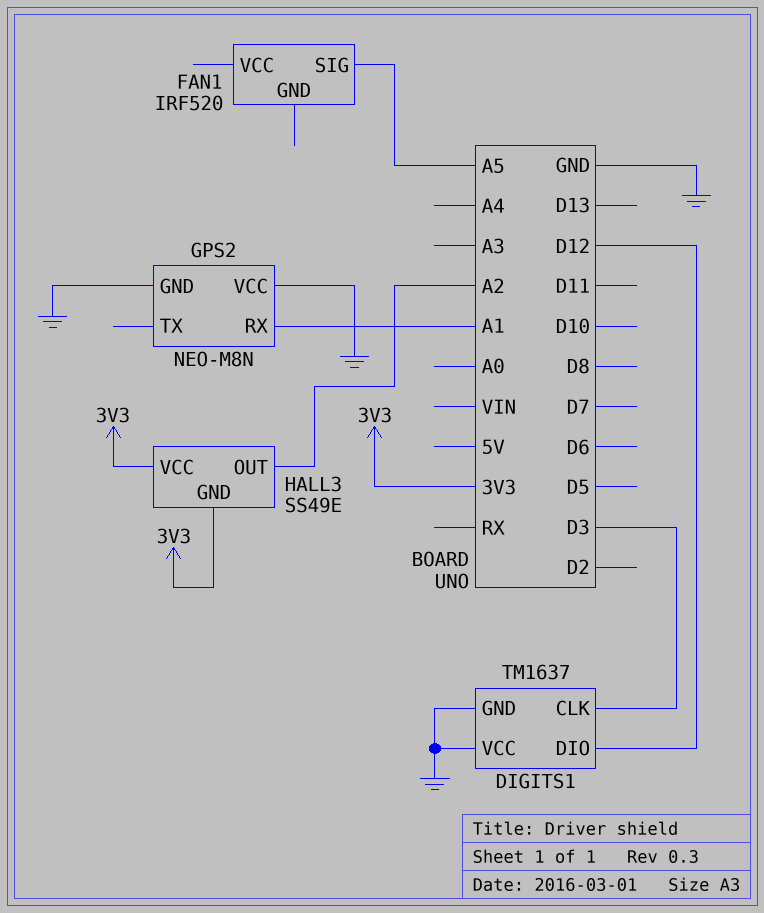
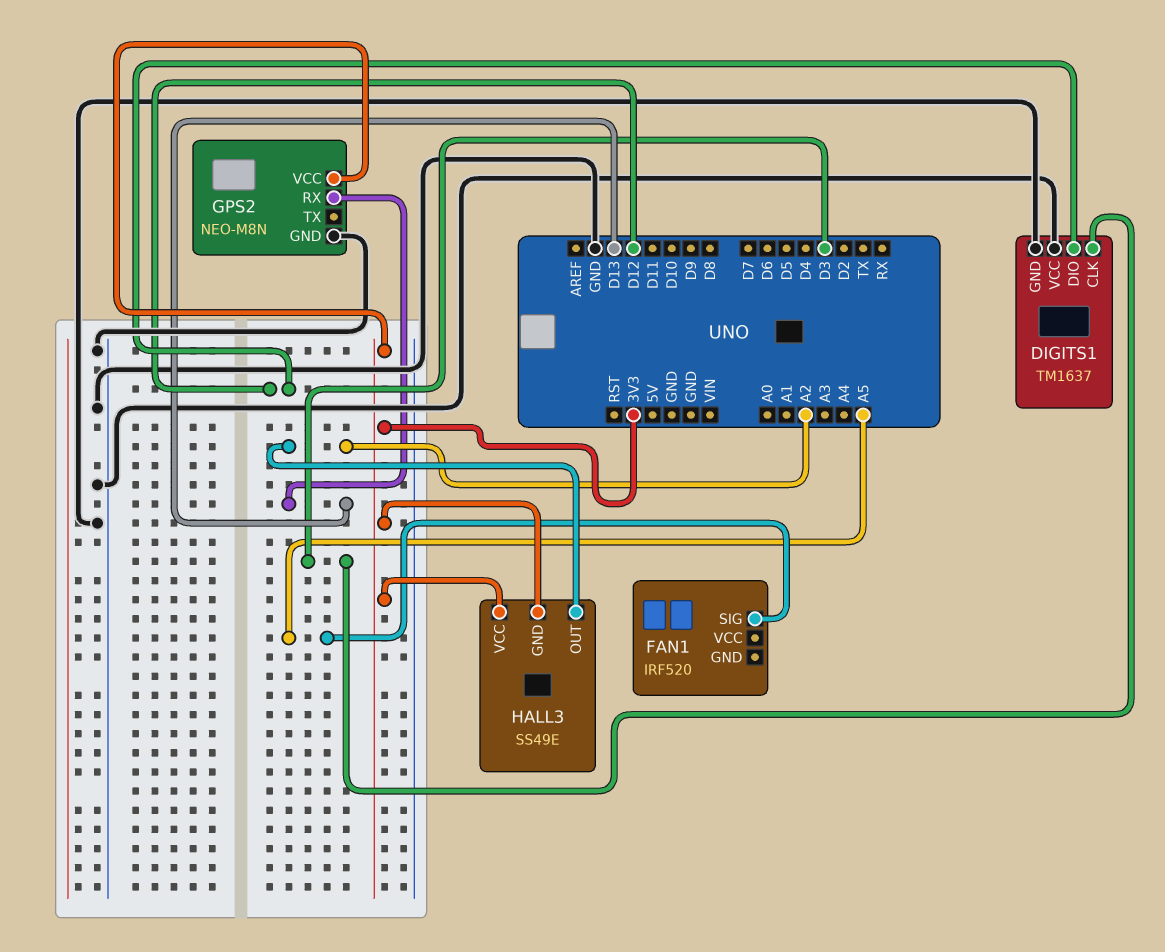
GPS2 pin RX: A1 -> D13
GPS2 pin VCC: GND -> 3V3

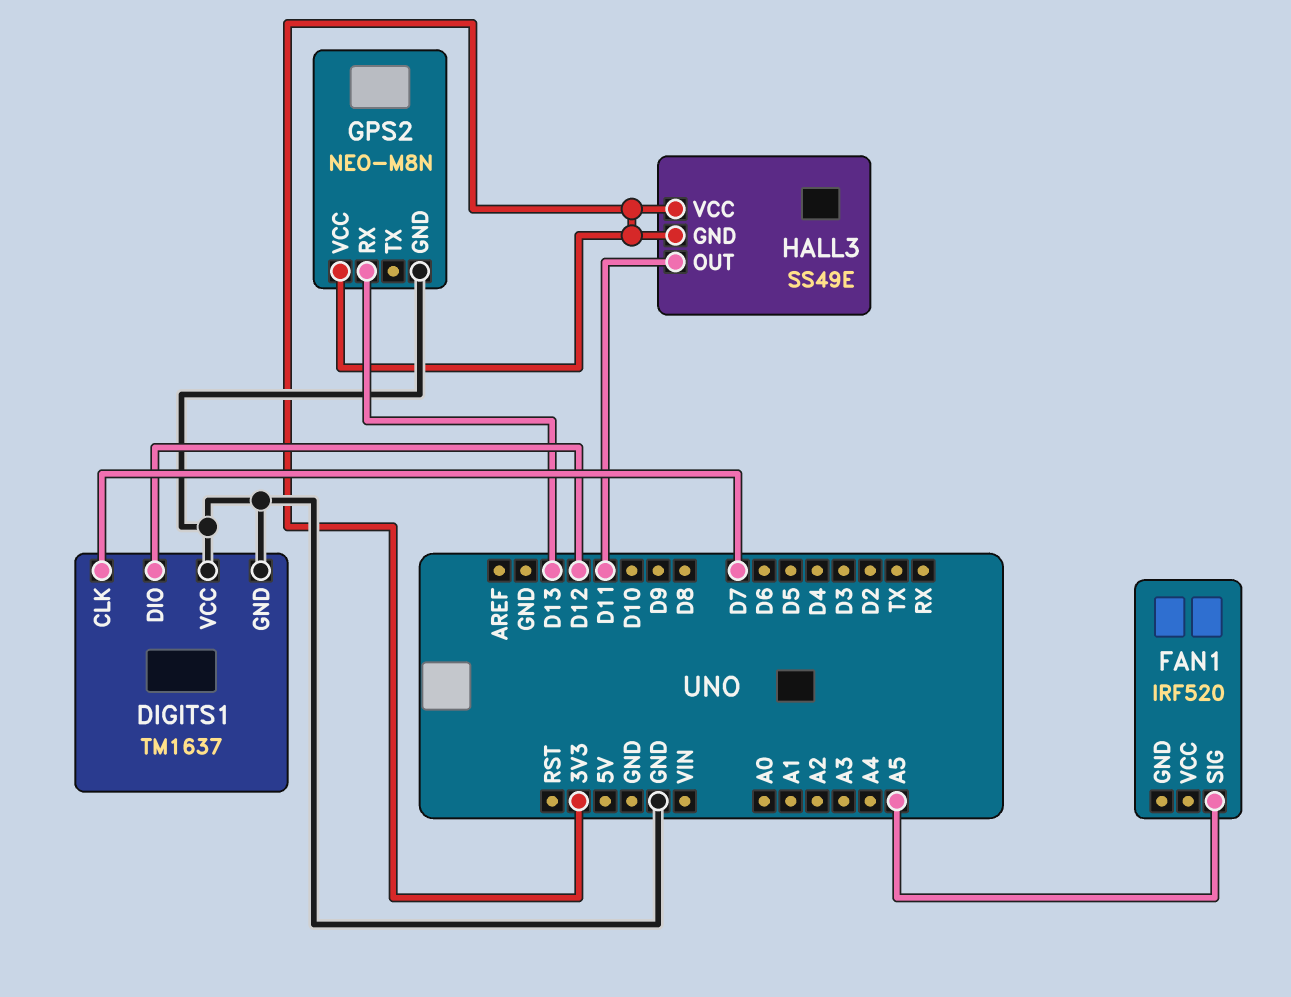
DIGITS1 pin CLK: D3 -> D7
HALL3 pin OUT: A2 -> D11

